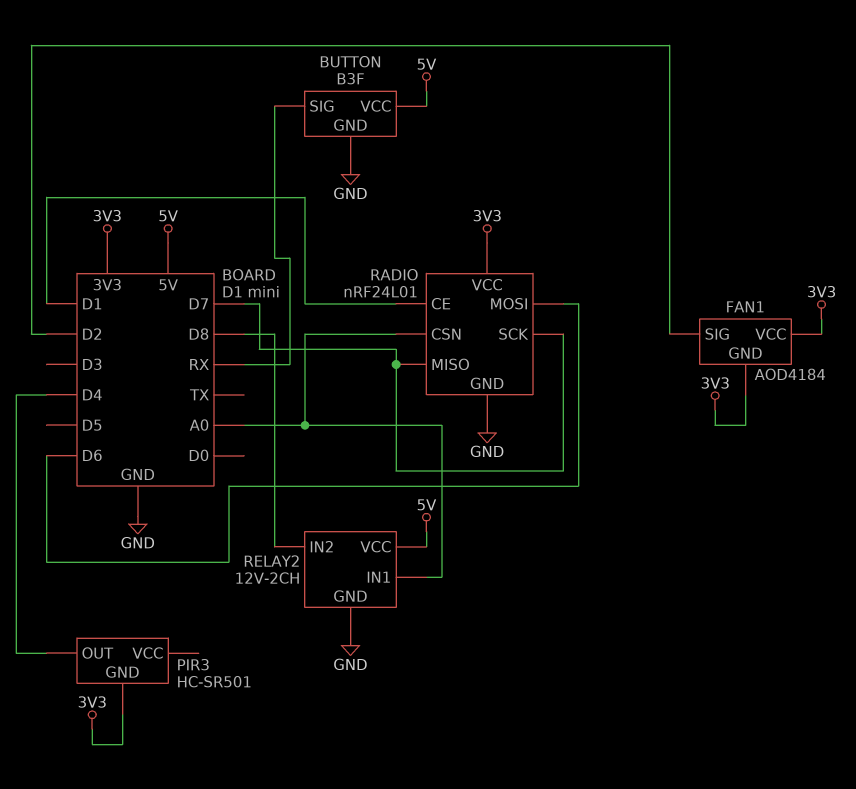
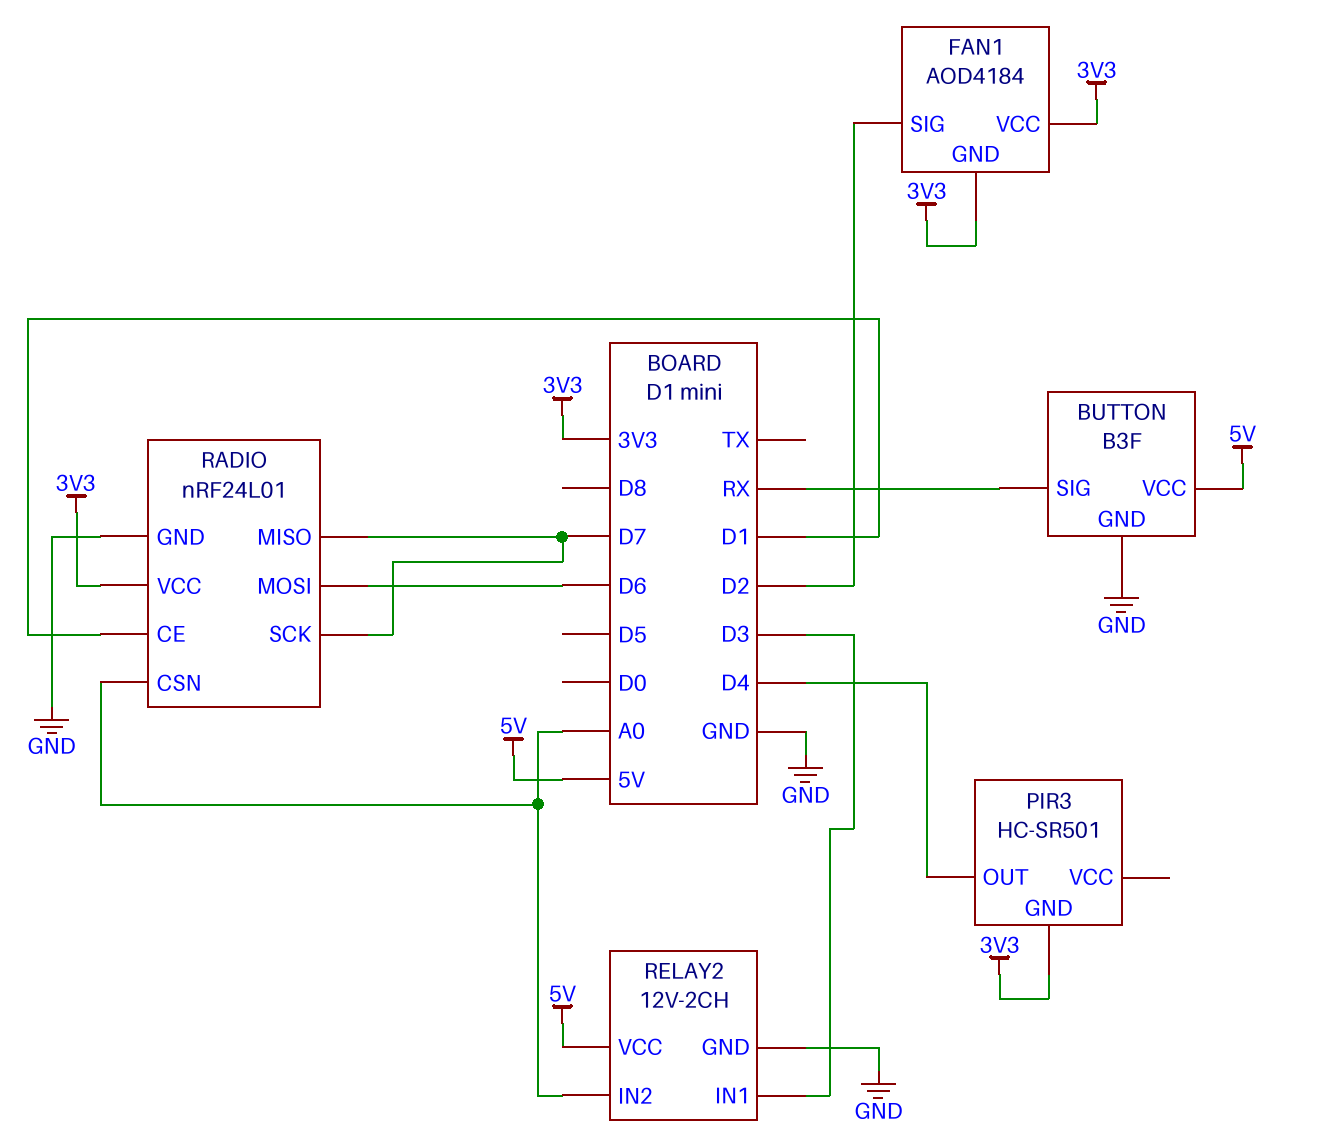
RELAY2 pin IN1: A0 -> D3
RELAY2 pin IN2: D8 -> A0

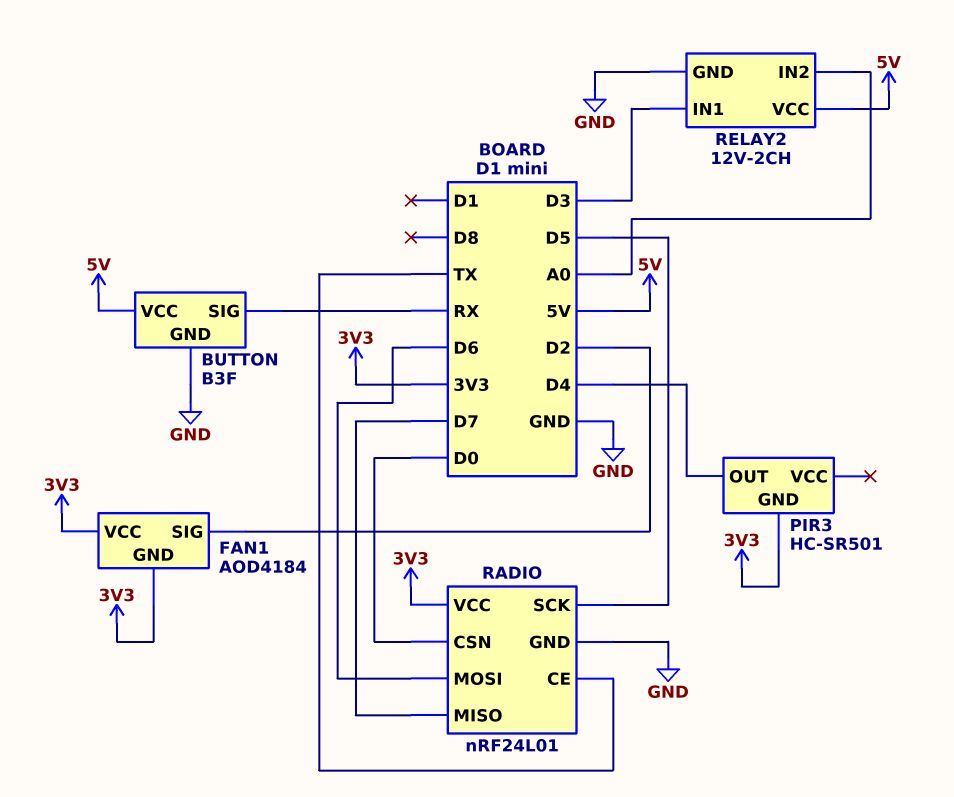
RADIO pin CE: D1 -> TX
RADIO pin CSN: A0 -> D0
RADIO pin SCK: D7 -> D5

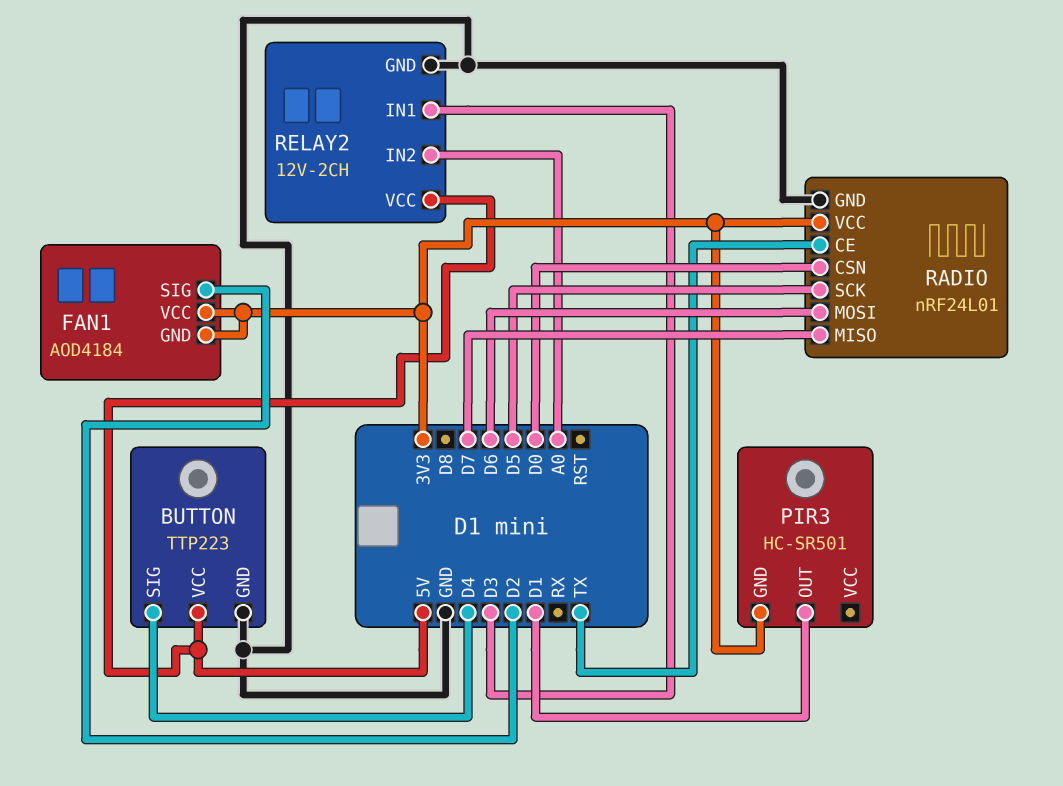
BUTTON: B3F -> TTP223
BUTTON pin SIG: RX -> D4
PIR3 pin OUT: D4 -> D1

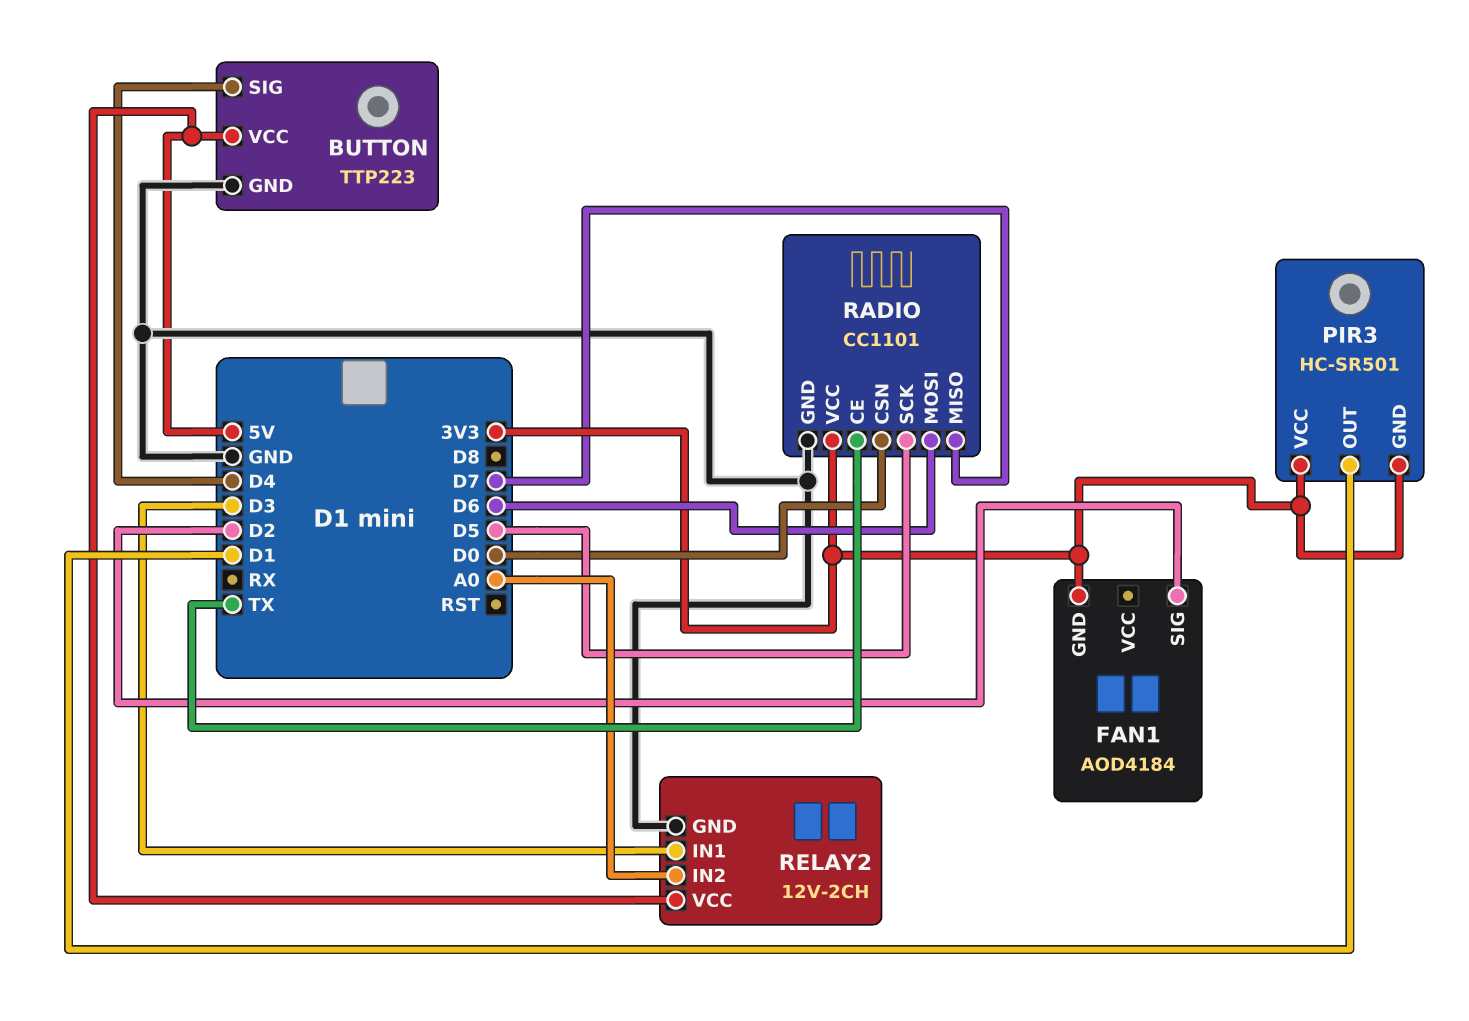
FAN1 pin VCC: 3V3 -> none
PIR3 pin VCC: none -> 3V3
RADIO: nRF24L01 -> CC1101

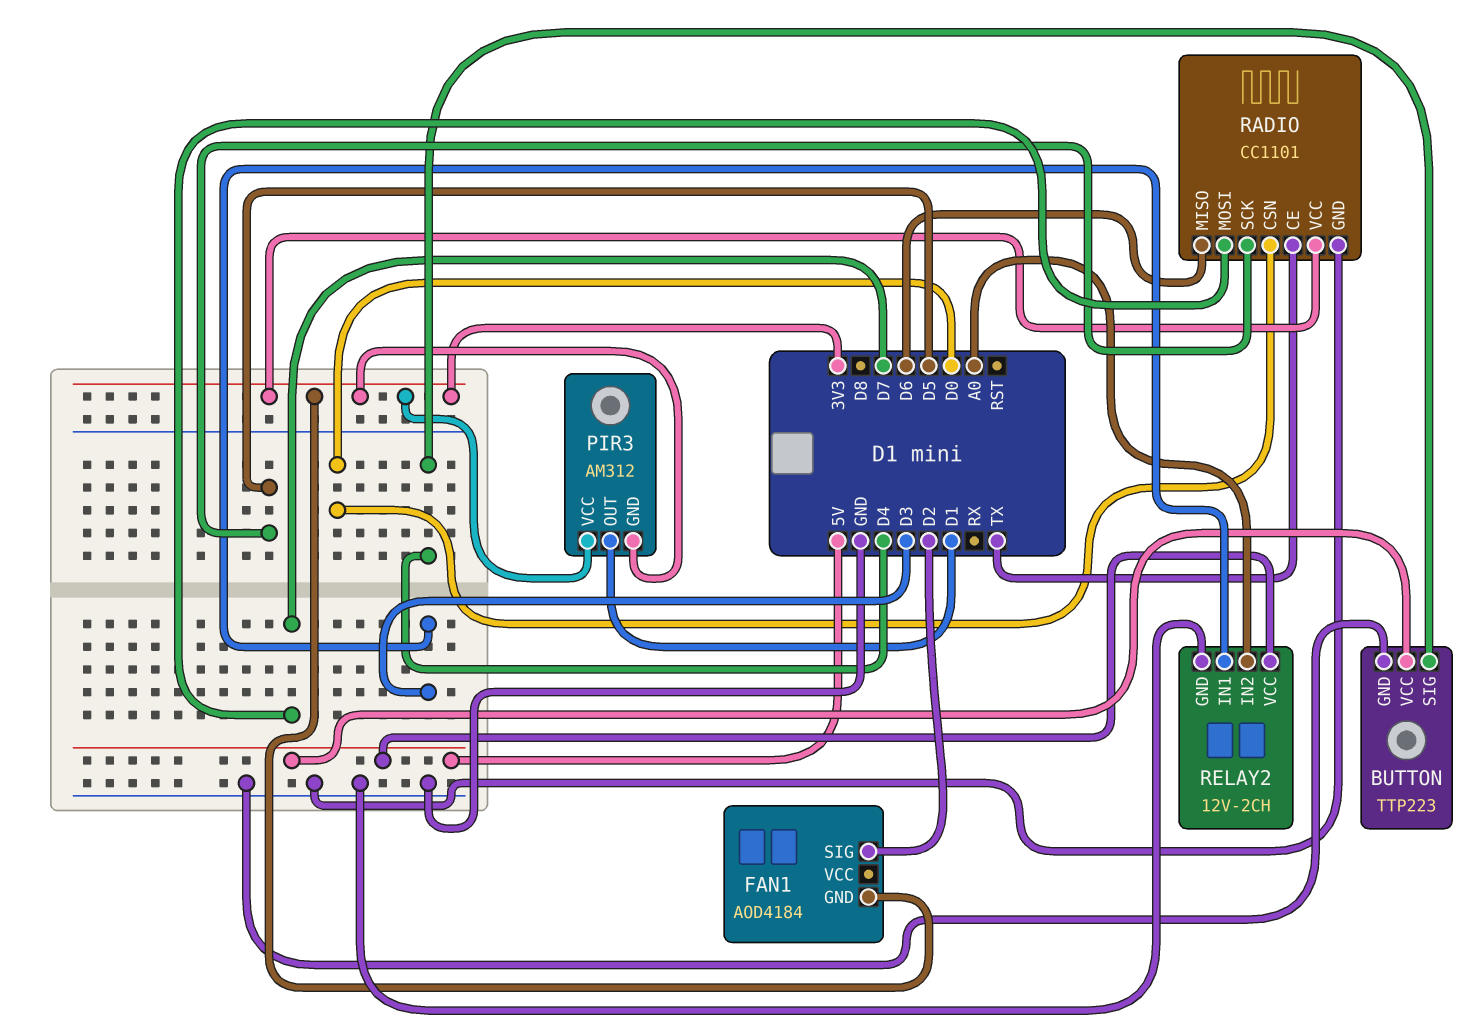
PIR3: HC-SR501 -> AM312
RADIO pin MISO: D7 -> D6
RADIO pin MOSI: D6 -> D7

